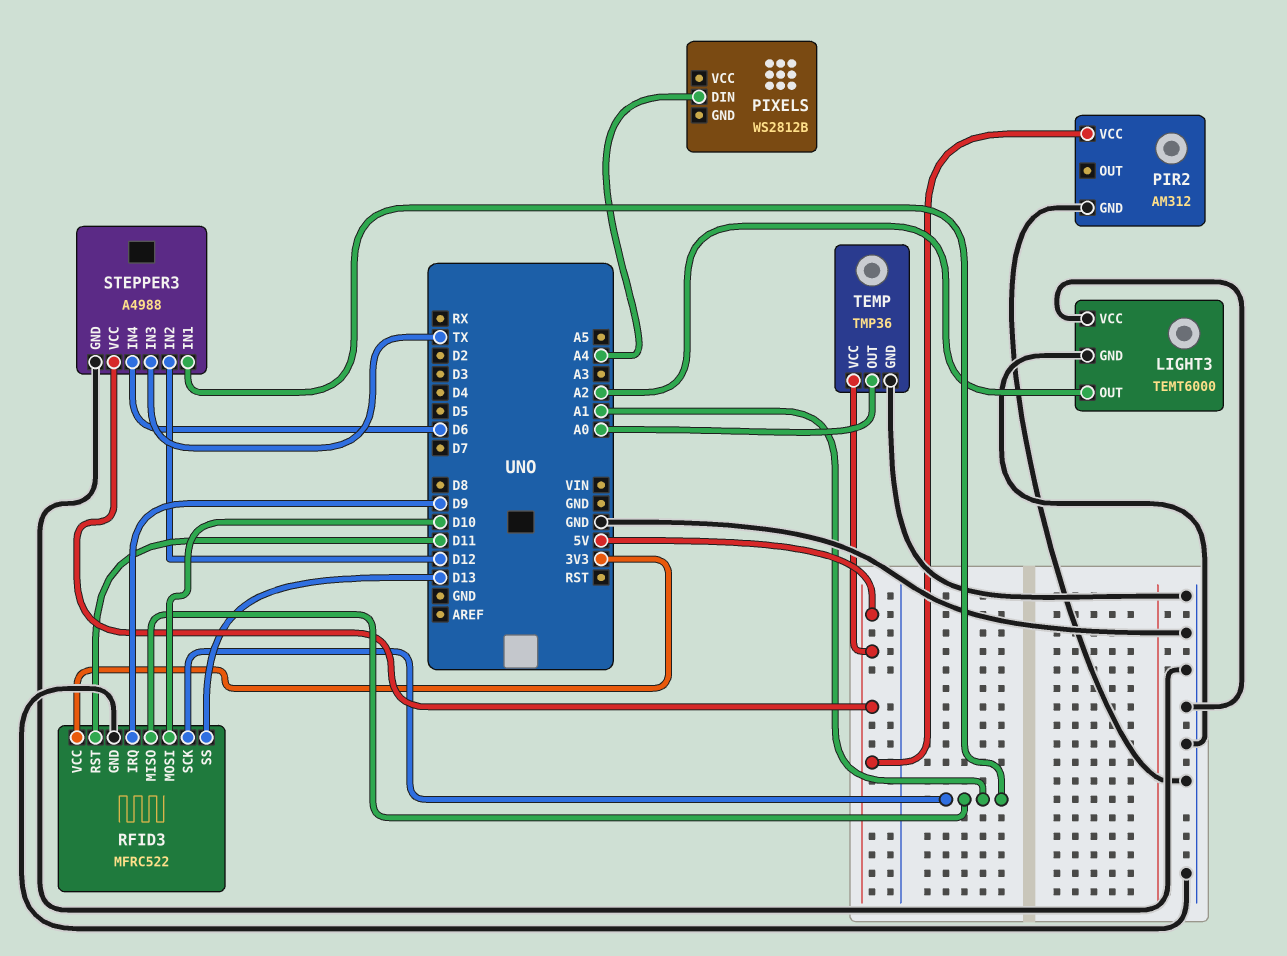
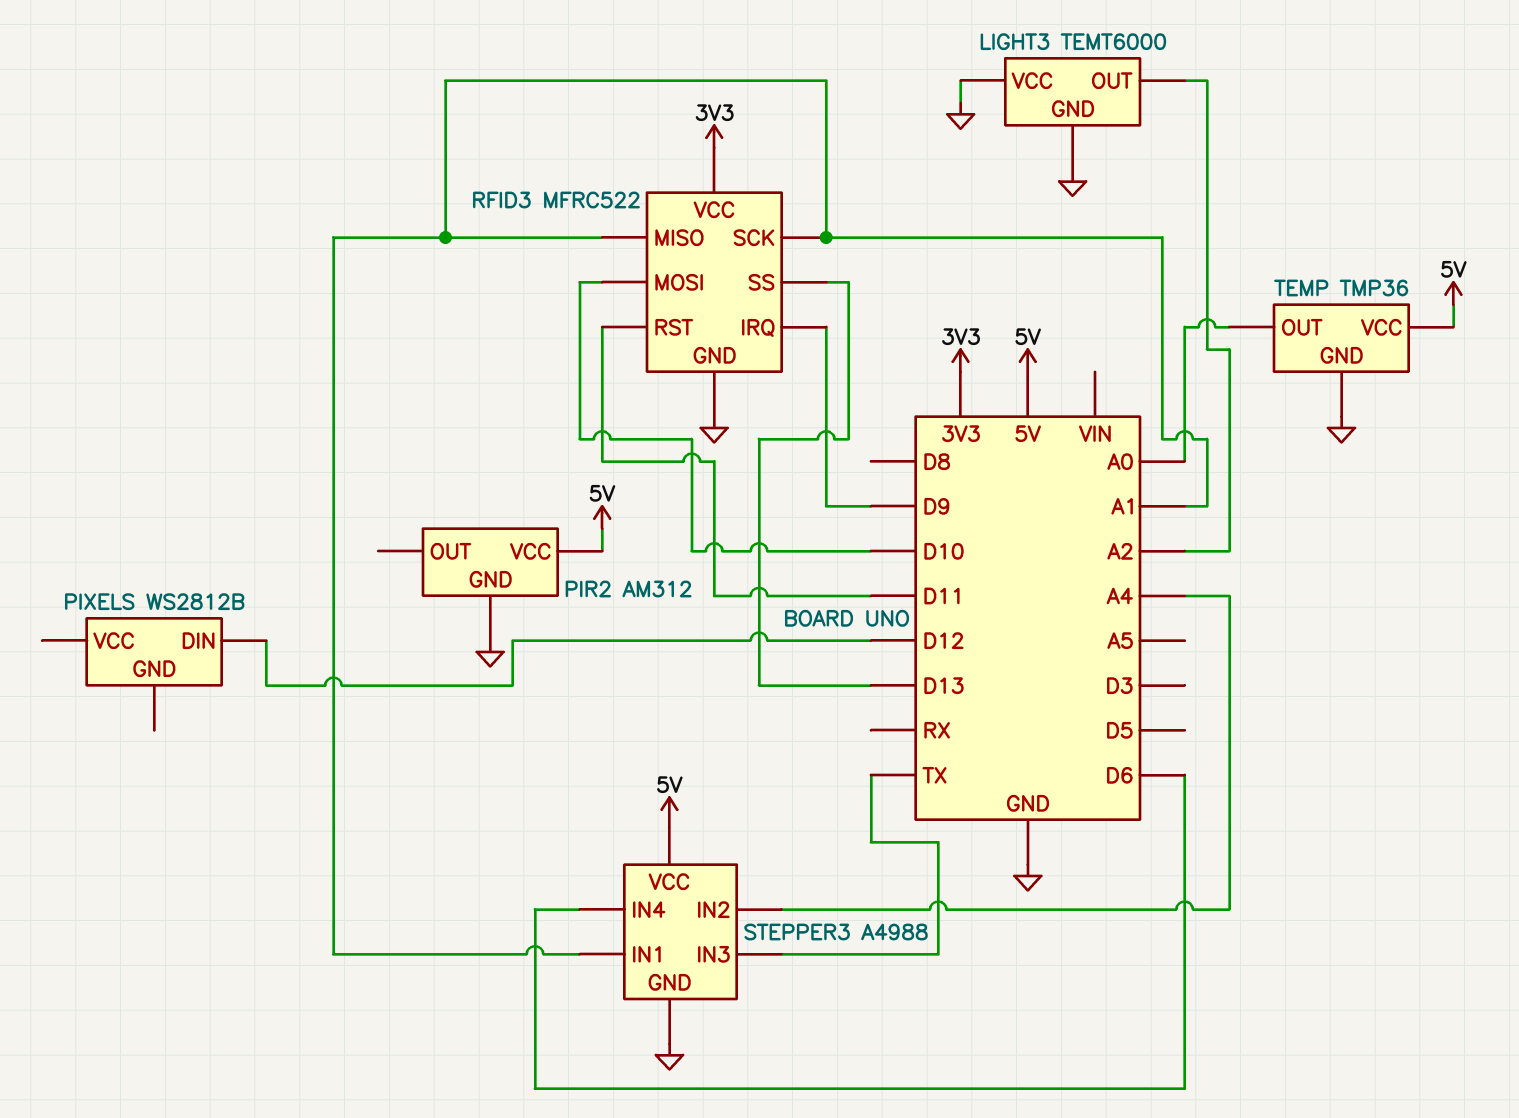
PIXELS pin DIN: A4 -> D12
STEPPER3 pin IN2: D12 -> A4

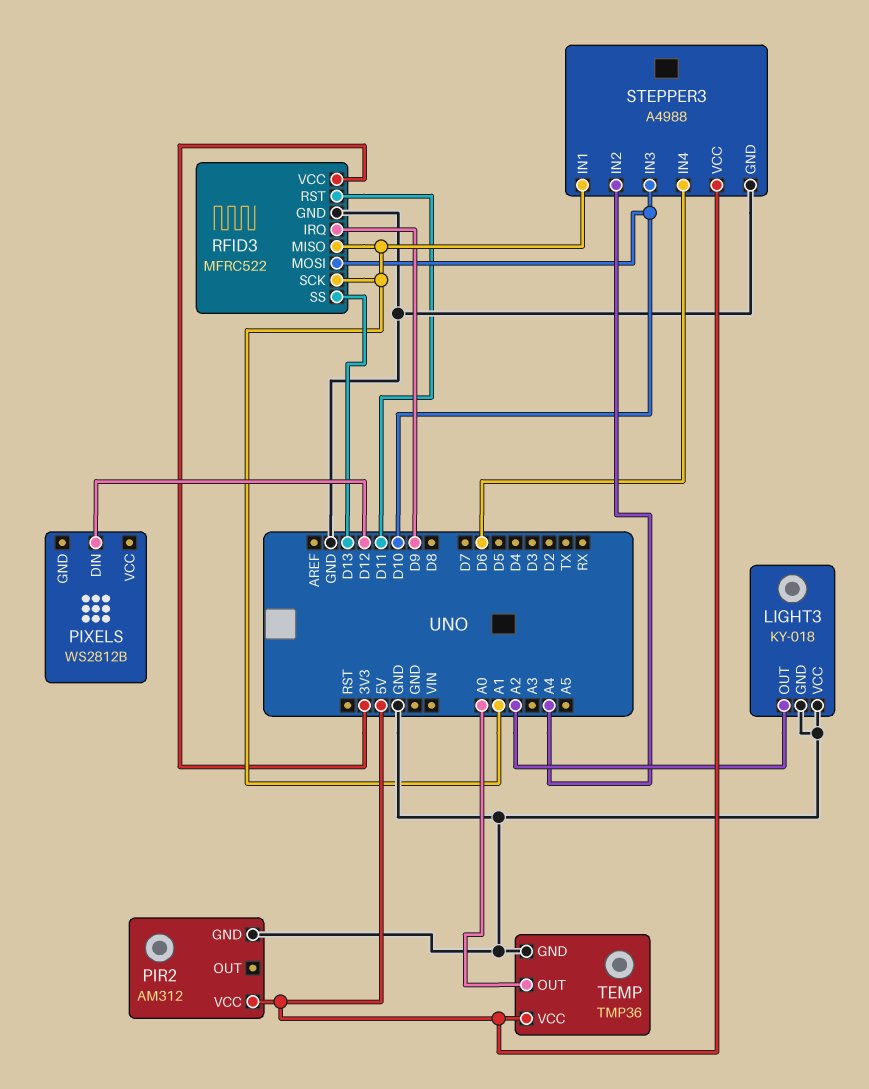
LIGHT3: TEMT6000 -> KY-018
STEPPER3 pin IN3: TX -> D10

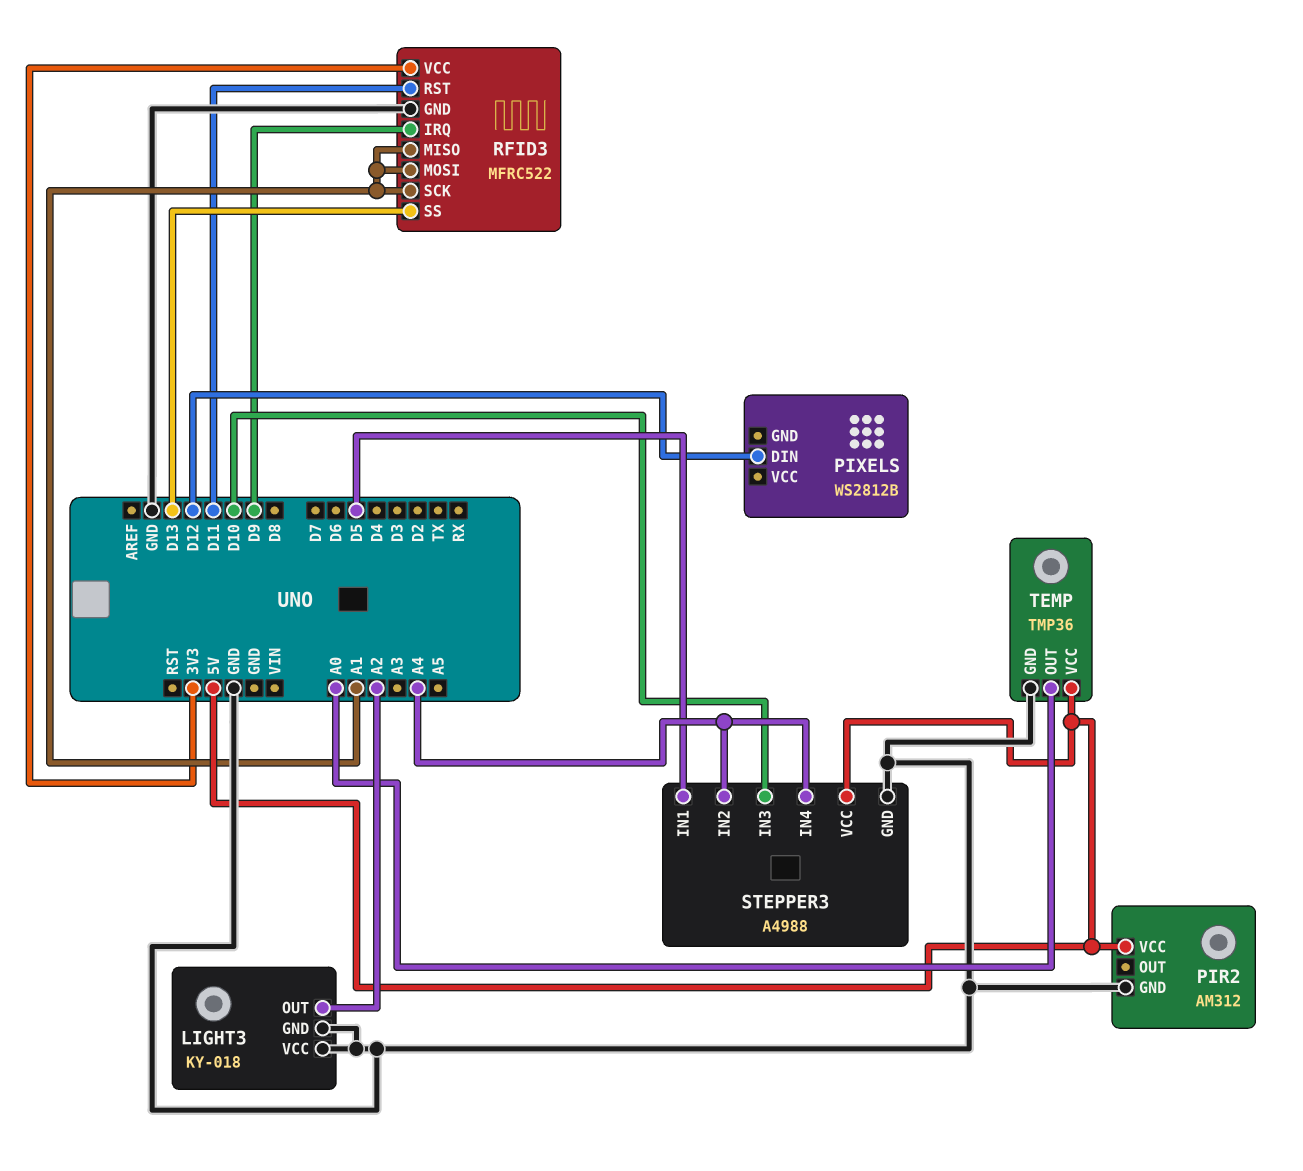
RFID3 pin MOSI: D10 -> A1
STEPPER3 pin IN1: A1 -> D5
STEPPER3 pin IN4: D6 -> A4

